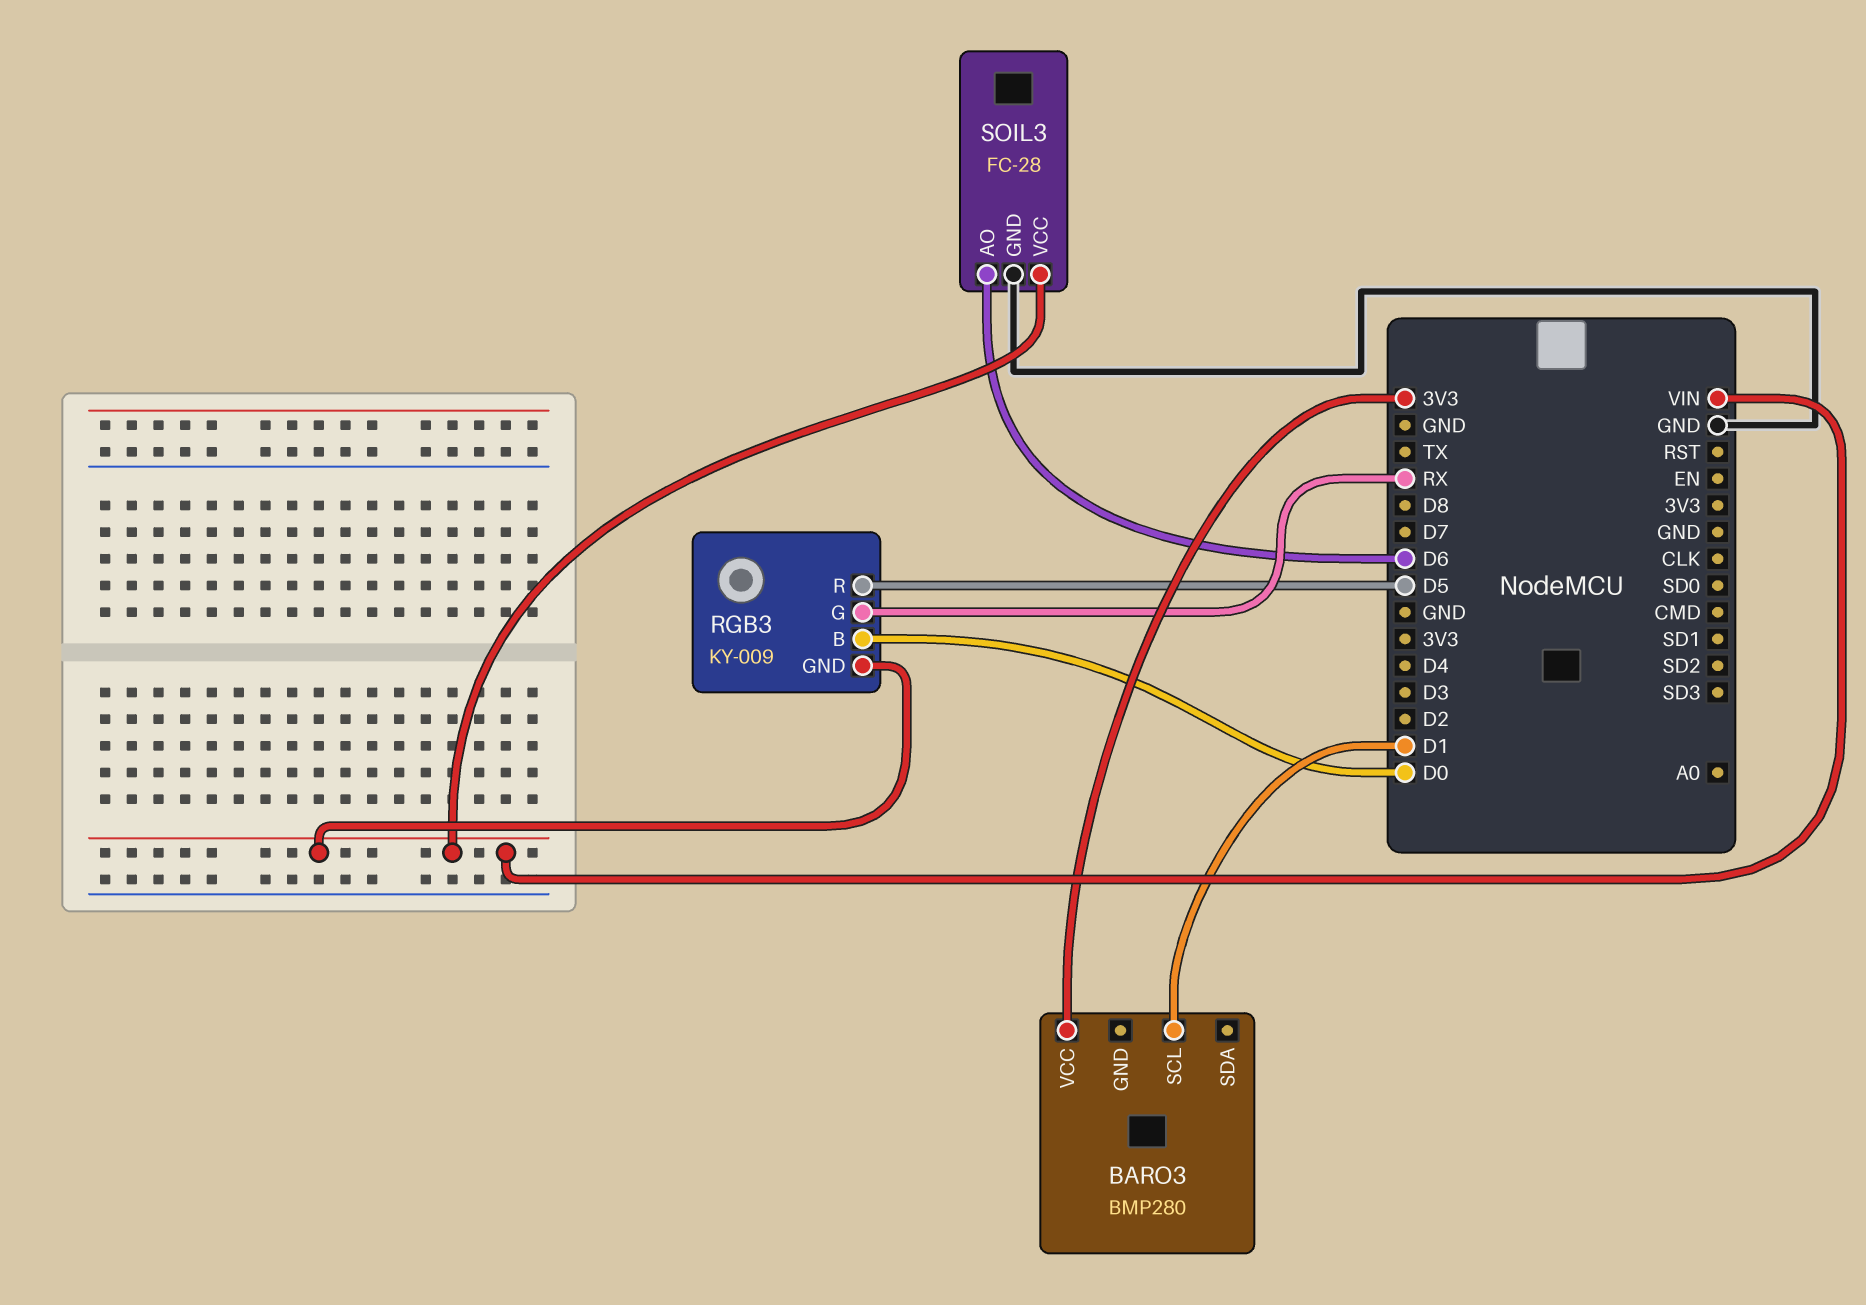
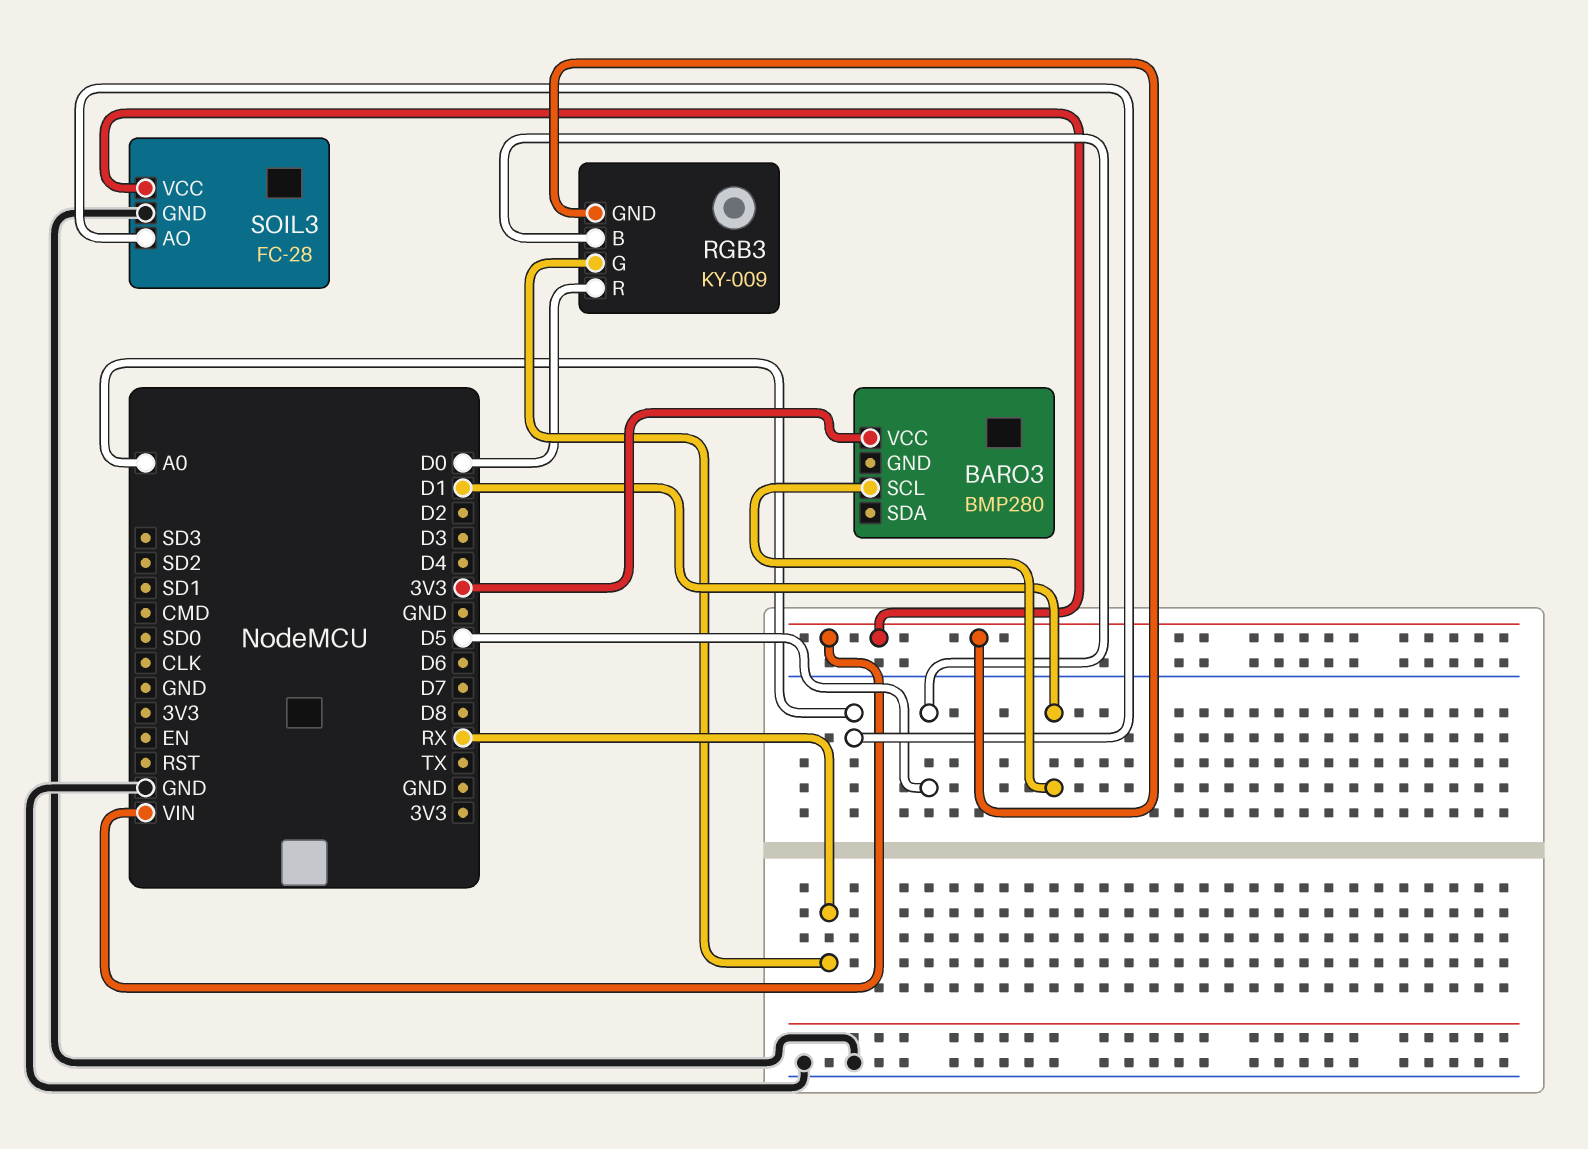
RGB3 pin B: D0 -> D5
RGB3 pin R: D5 -> D0
SOIL3 pin AO: D6 -> A0

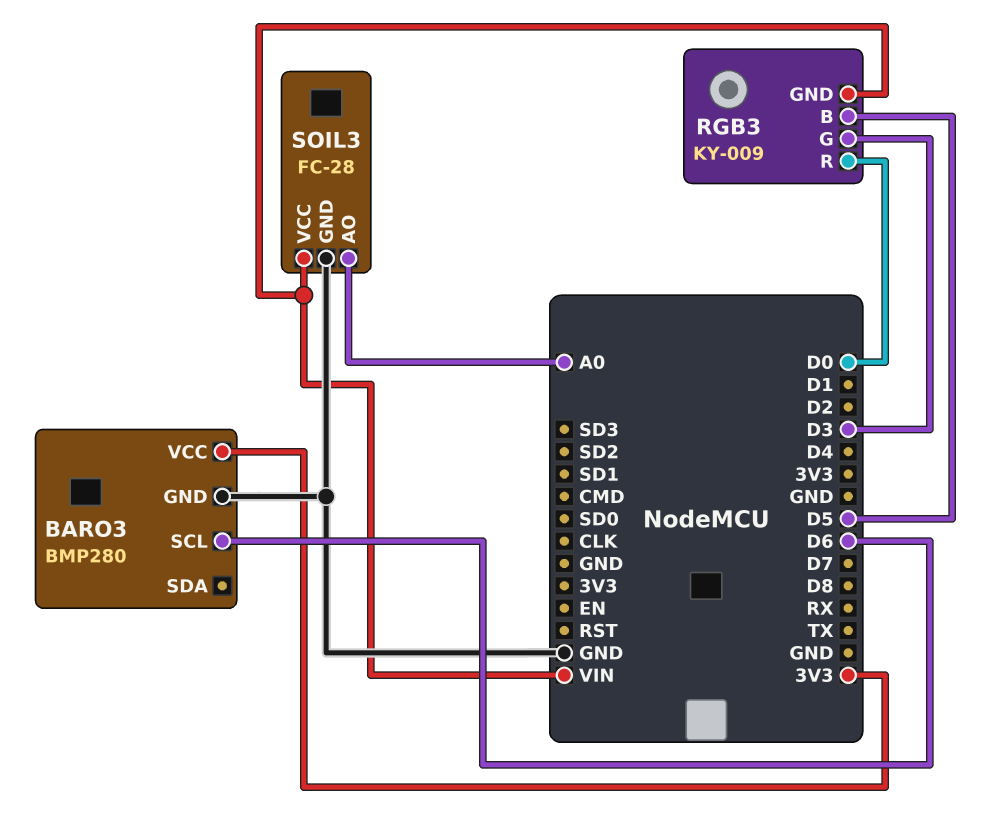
BARO3 pin GND: none -> GND
BARO3 pin SCL: D1 -> D6
RGB3 pin G: RX -> D3

